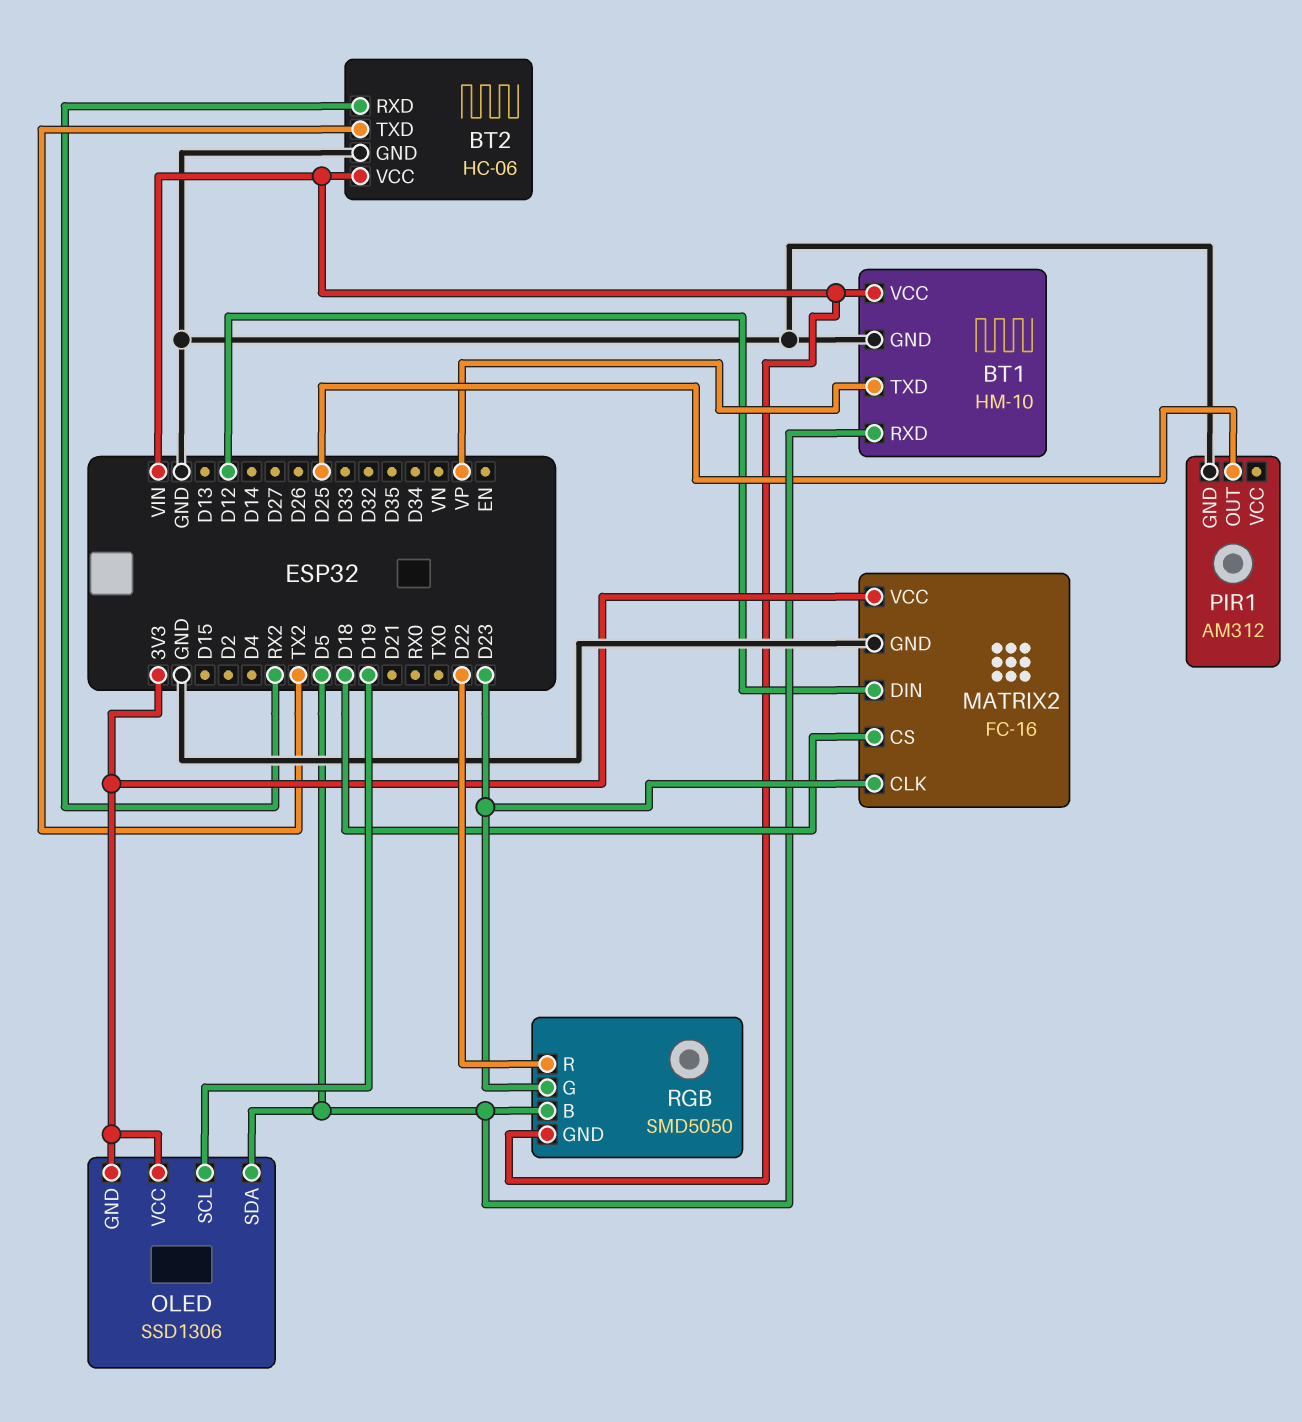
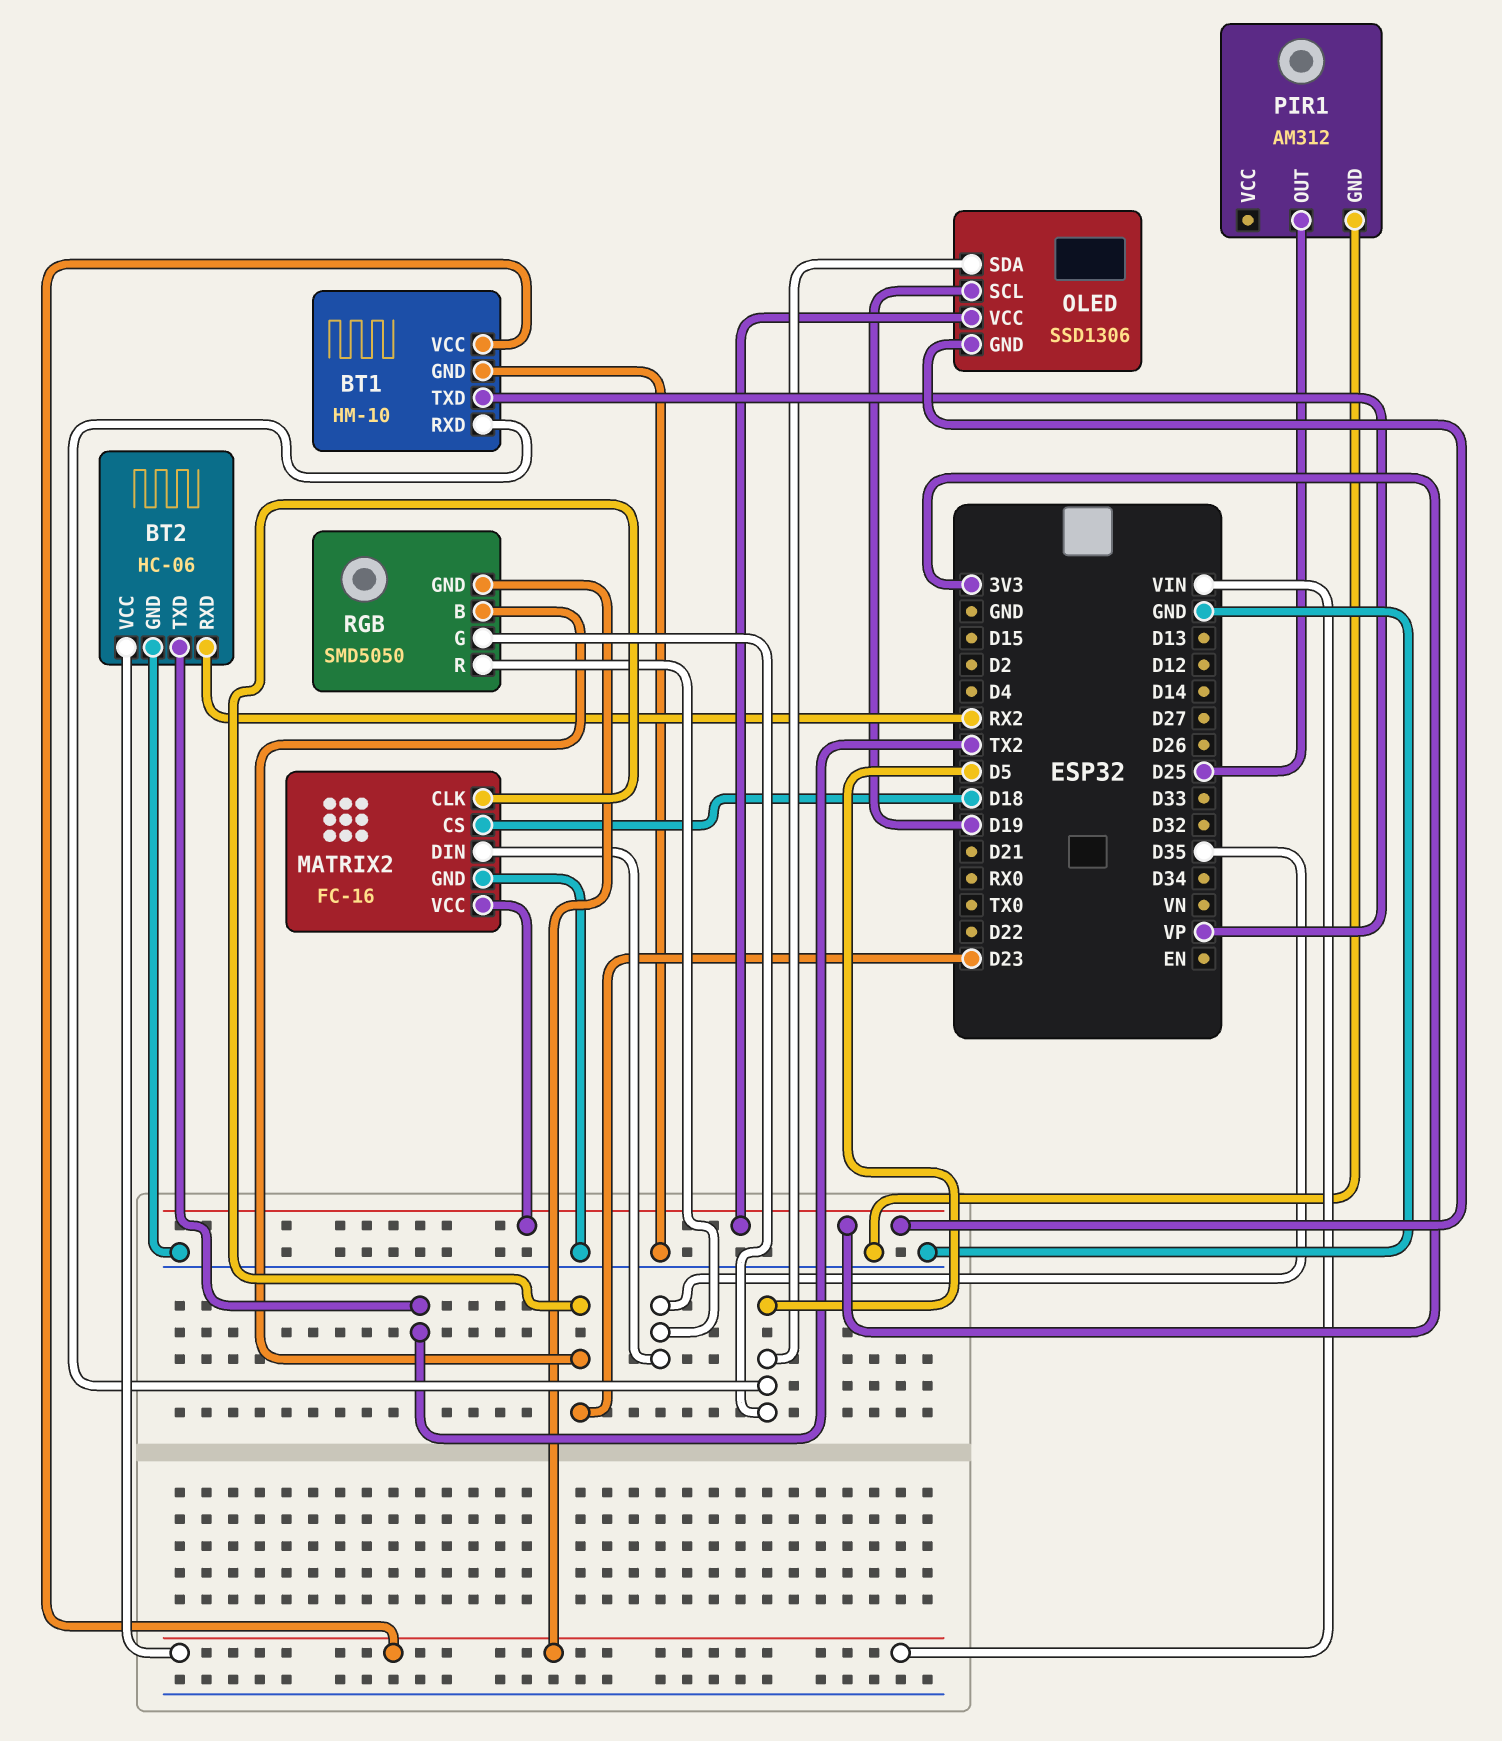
MATRIX2 pin DIN: D12 -> D35
RGB pin B: D5 -> D23
RGB pin G: D23 -> D5
RGB pin R: D22 -> D35

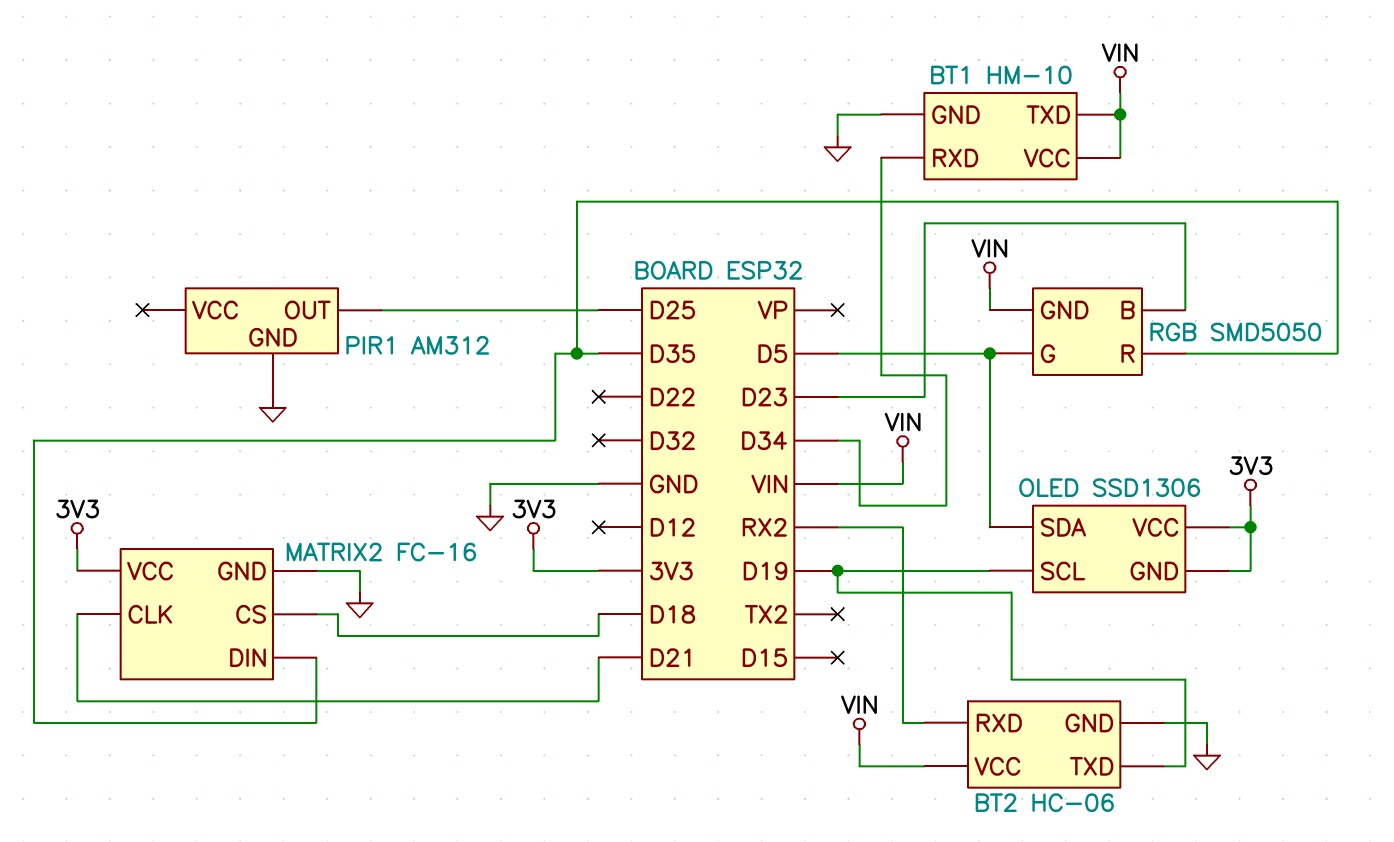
BT1 pin RXD: D5 -> D34
BT1 pin TXD: VP -> VIN
BT2 pin TXD: TX2 -> D19
MATRIX2 pin CLK: D23 -> D21

